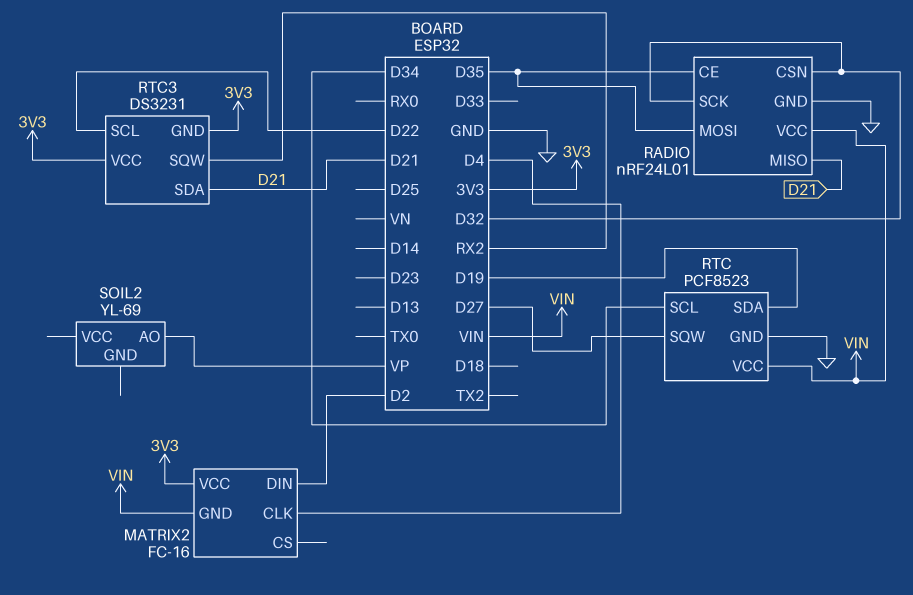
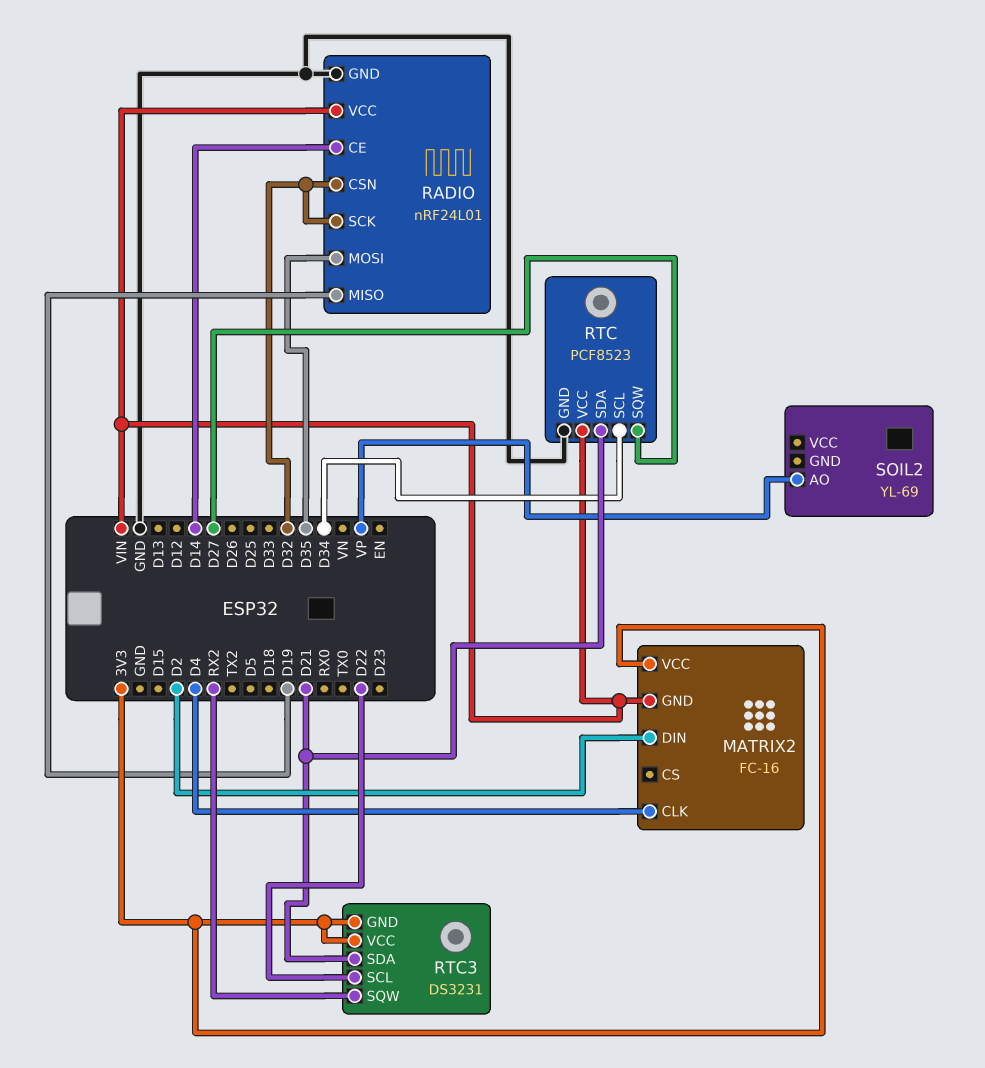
RADIO pin CE: D35 -> D14
RADIO pin MISO: D21 -> D19
RTC pin SDA: D19 -> D21

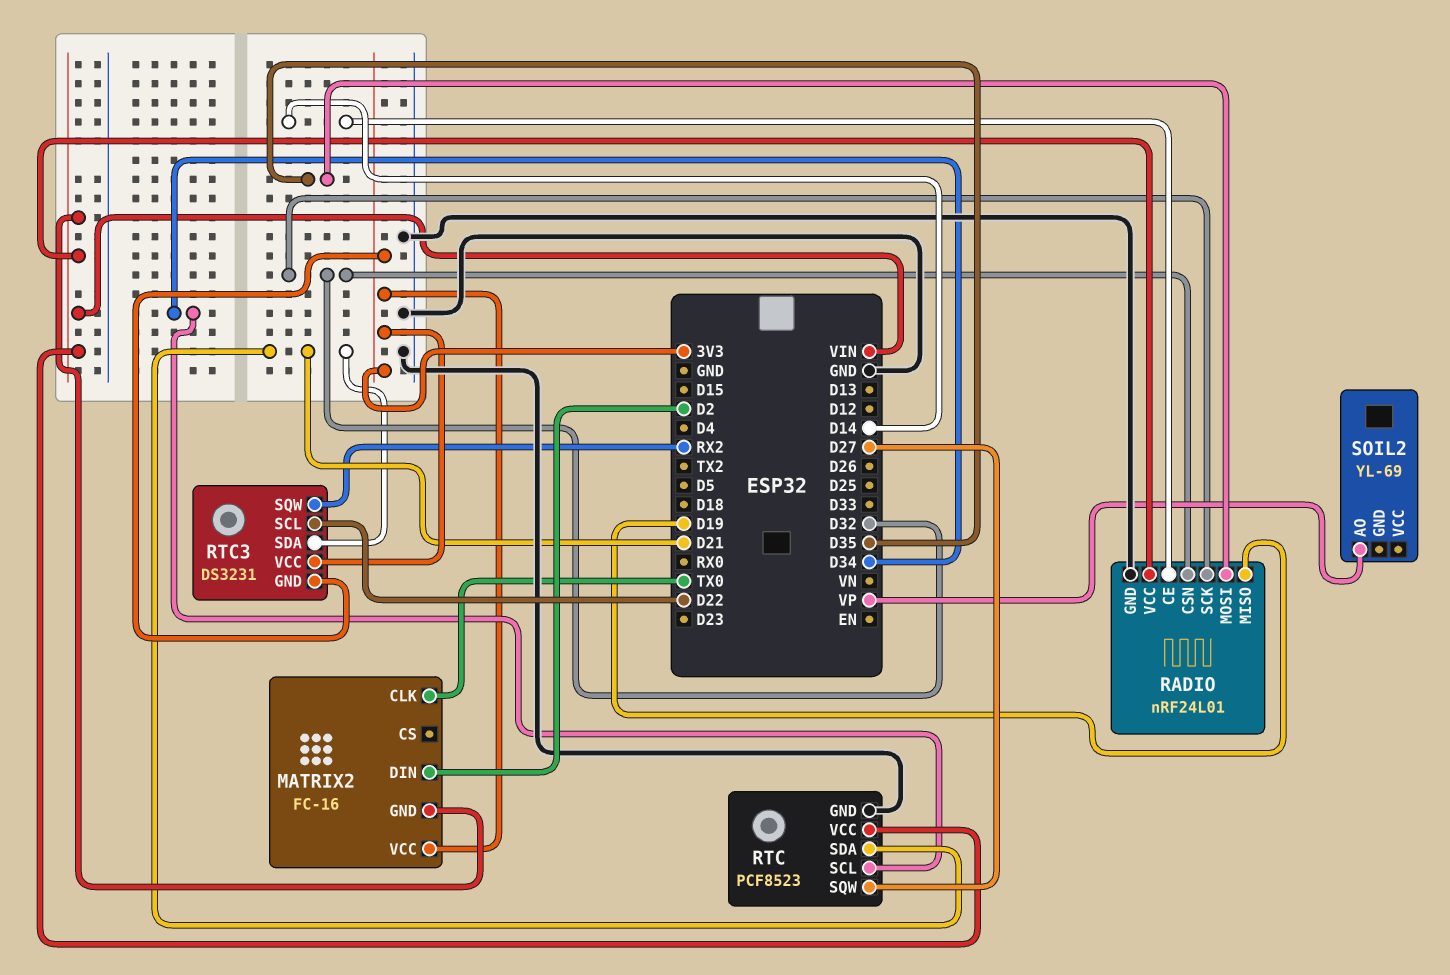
MATRIX2 pin CLK: D4 -> TX0

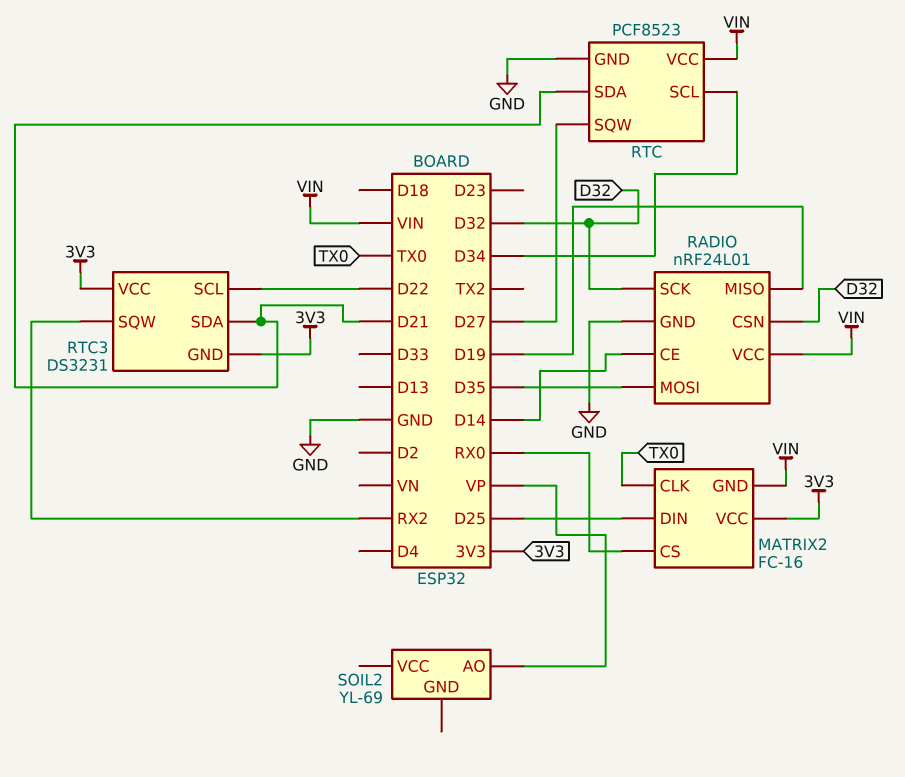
MATRIX2 pin CS: none -> RX0
MATRIX2 pin DIN: D2 -> D25

